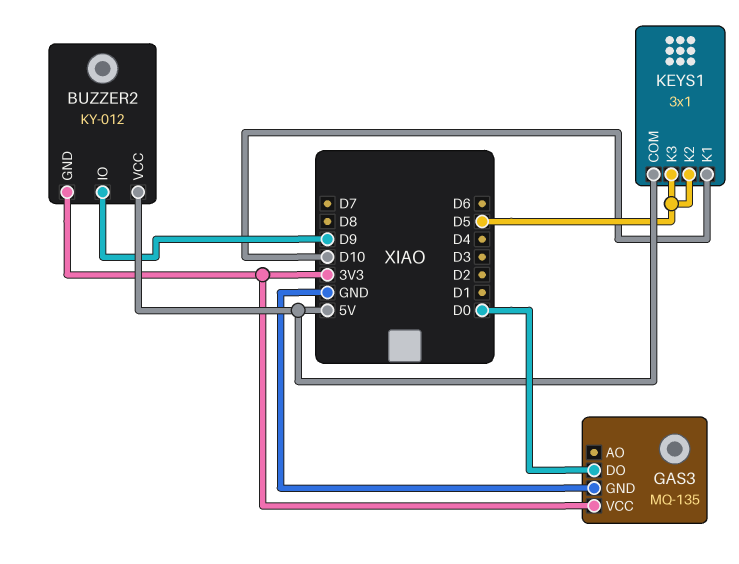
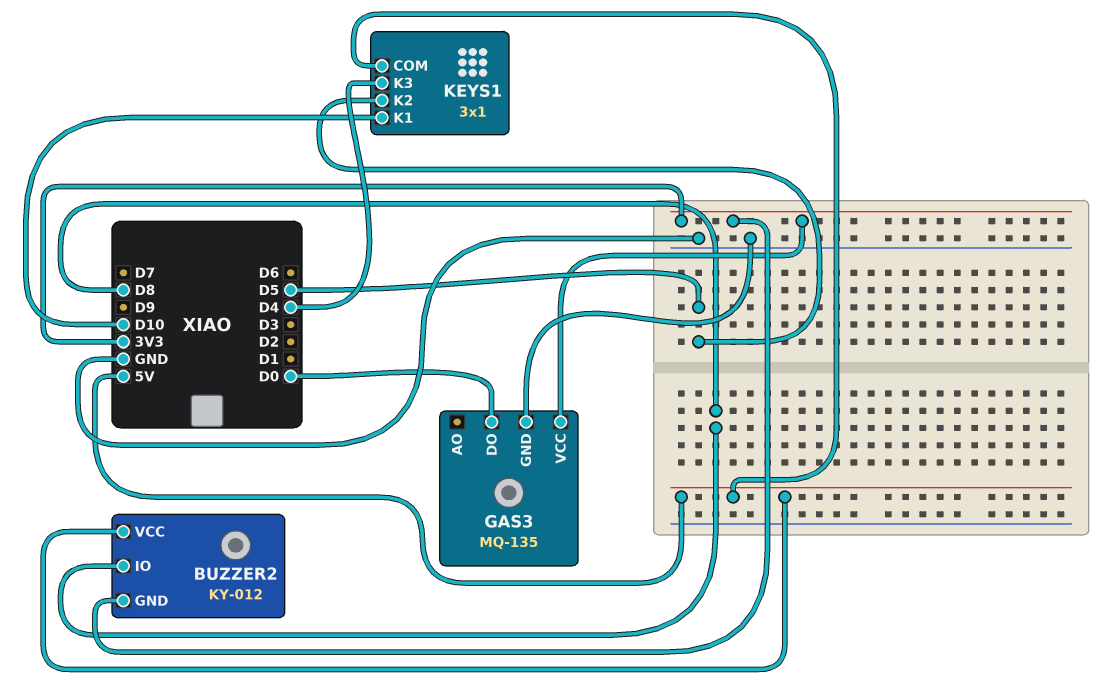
BUZZER2 pin IO: D9 -> D8
KEYS1 pin K3: D5 -> D4

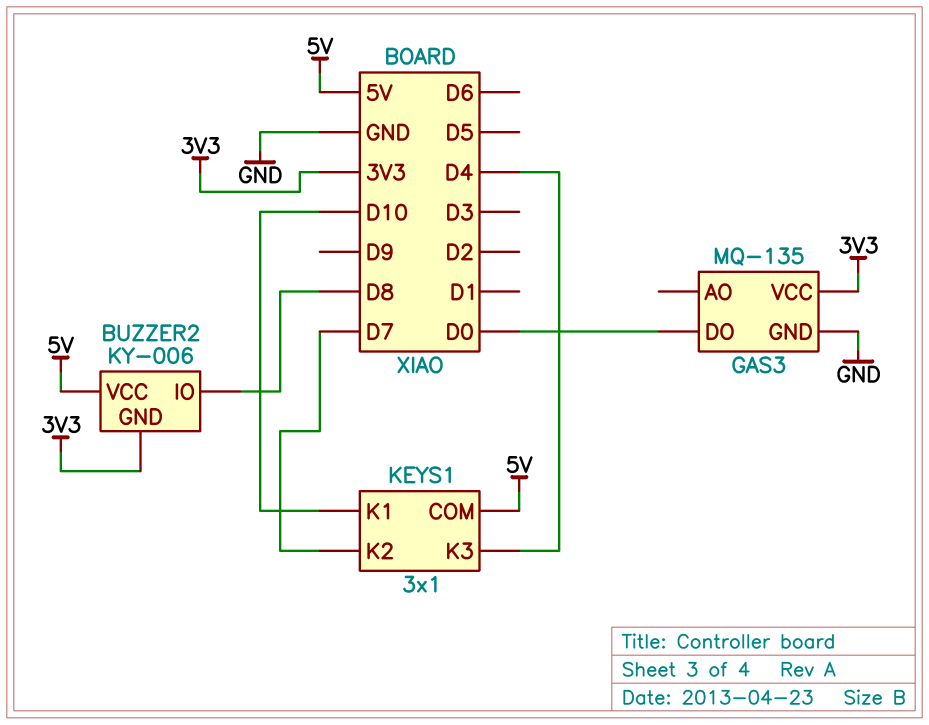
BUZZER2: KY-012 -> KY-006
KEYS1 pin K2: D5 -> D7

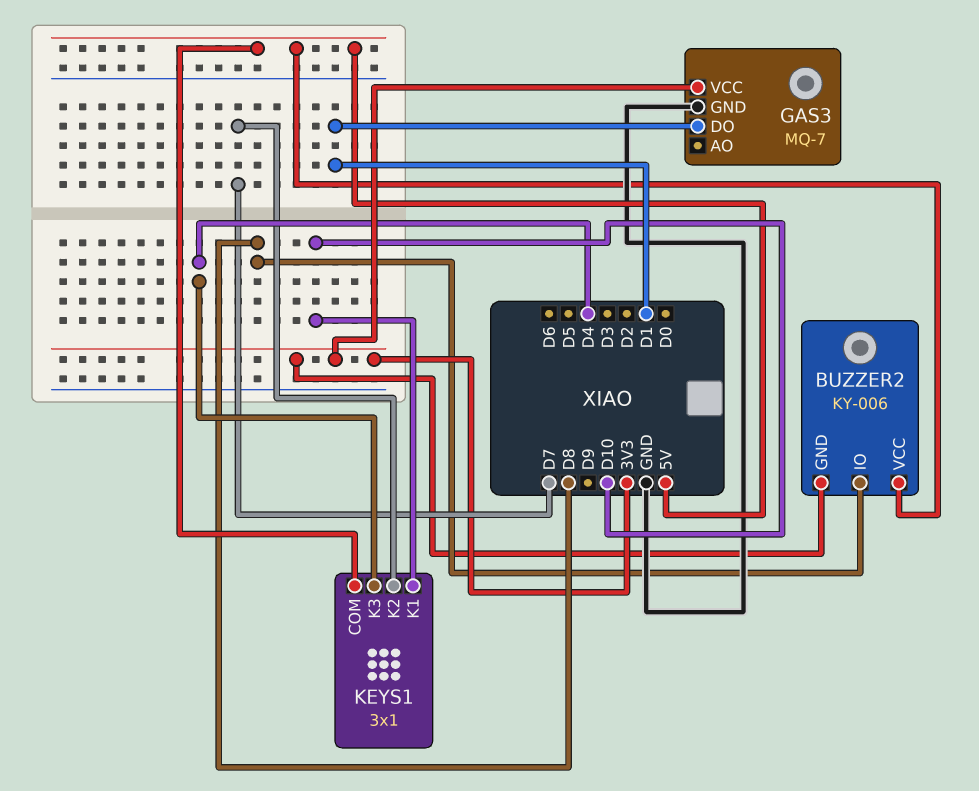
GAS3: MQ-135 -> MQ-7
GAS3 pin DO: D0 -> D1

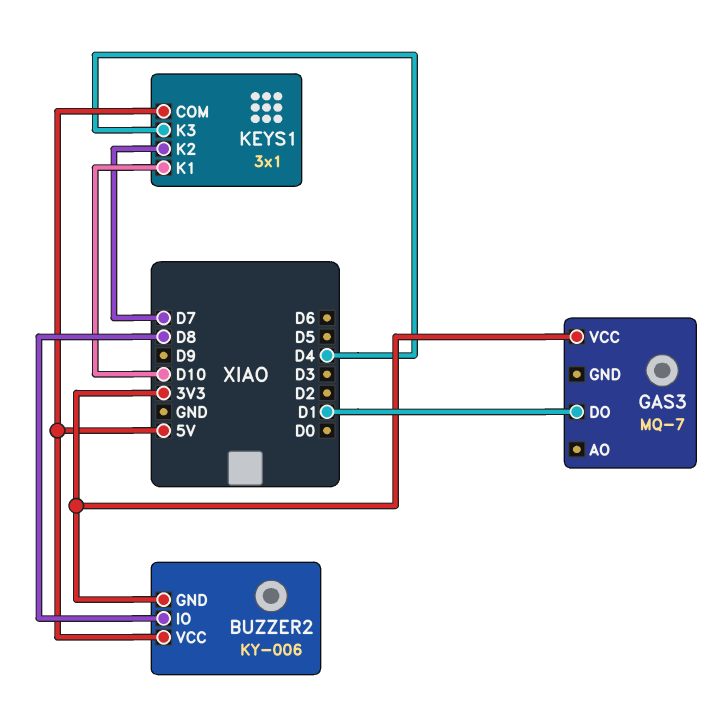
GAS3 pin GND: GND -> none

